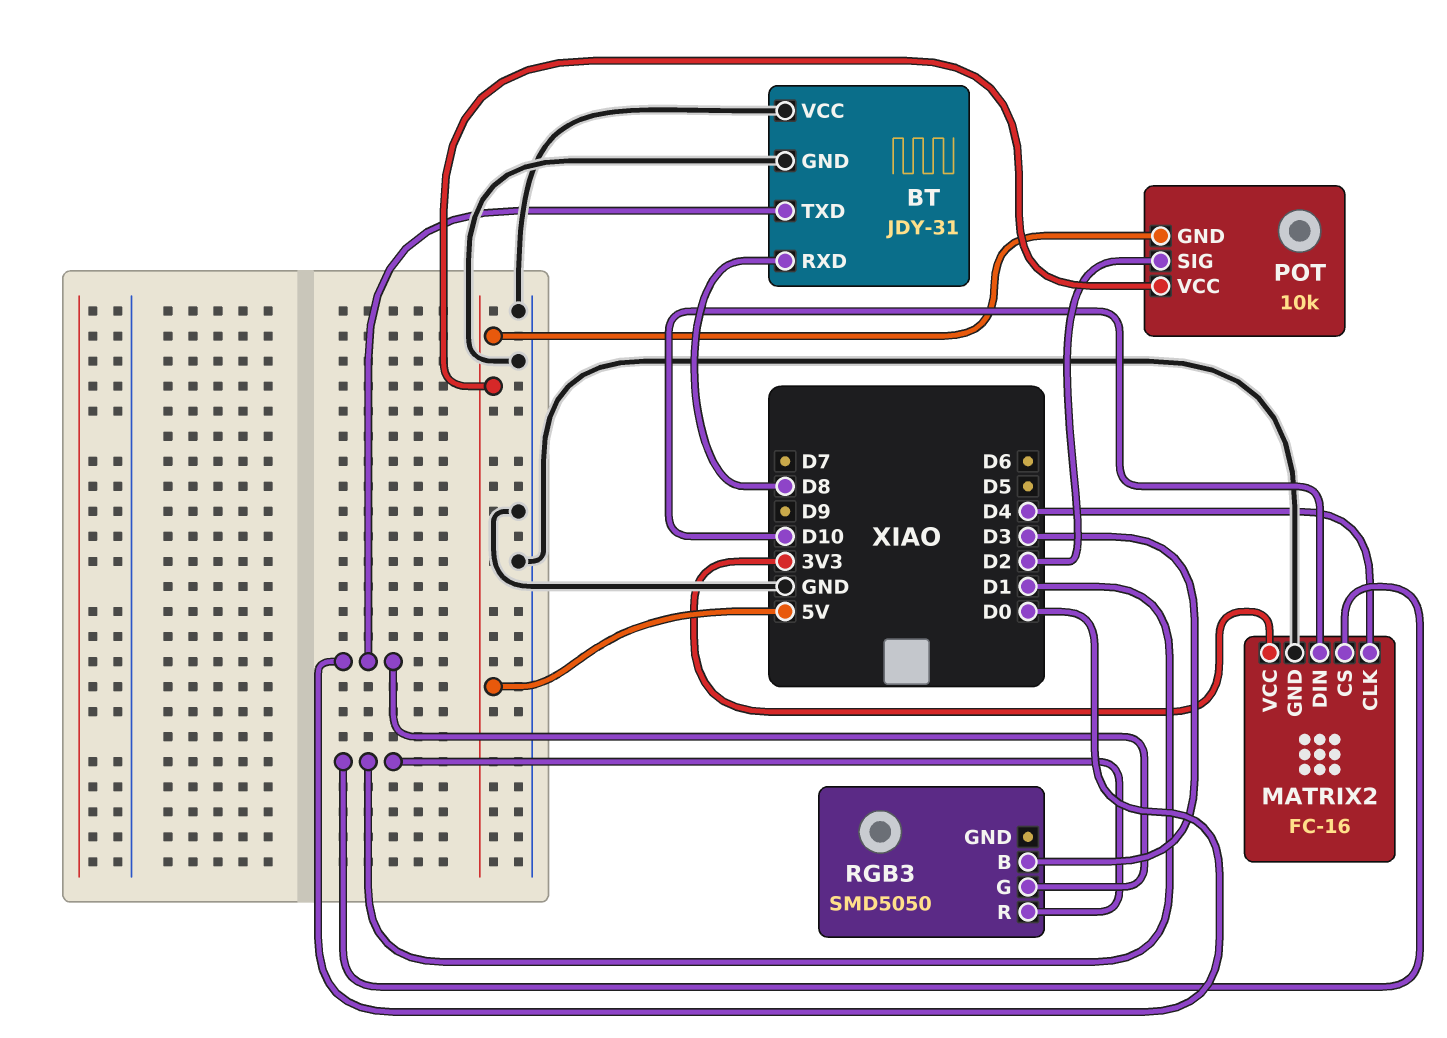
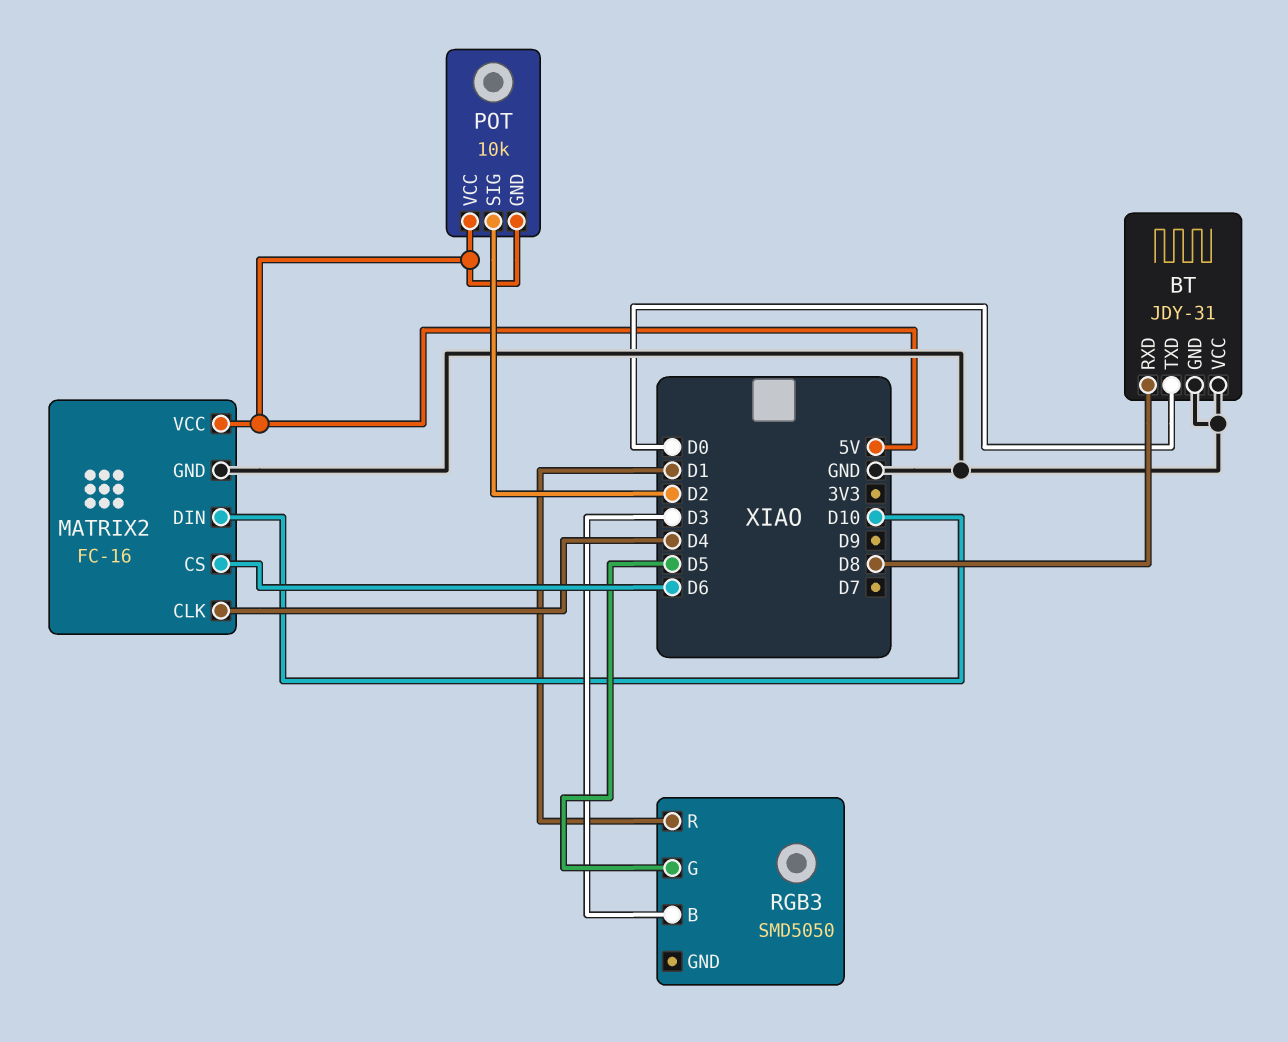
MATRIX2 pin CS: D1 -> D6
MATRIX2 pin VCC: 3V3 -> 5V
RGB3 pin G: D0 -> D5

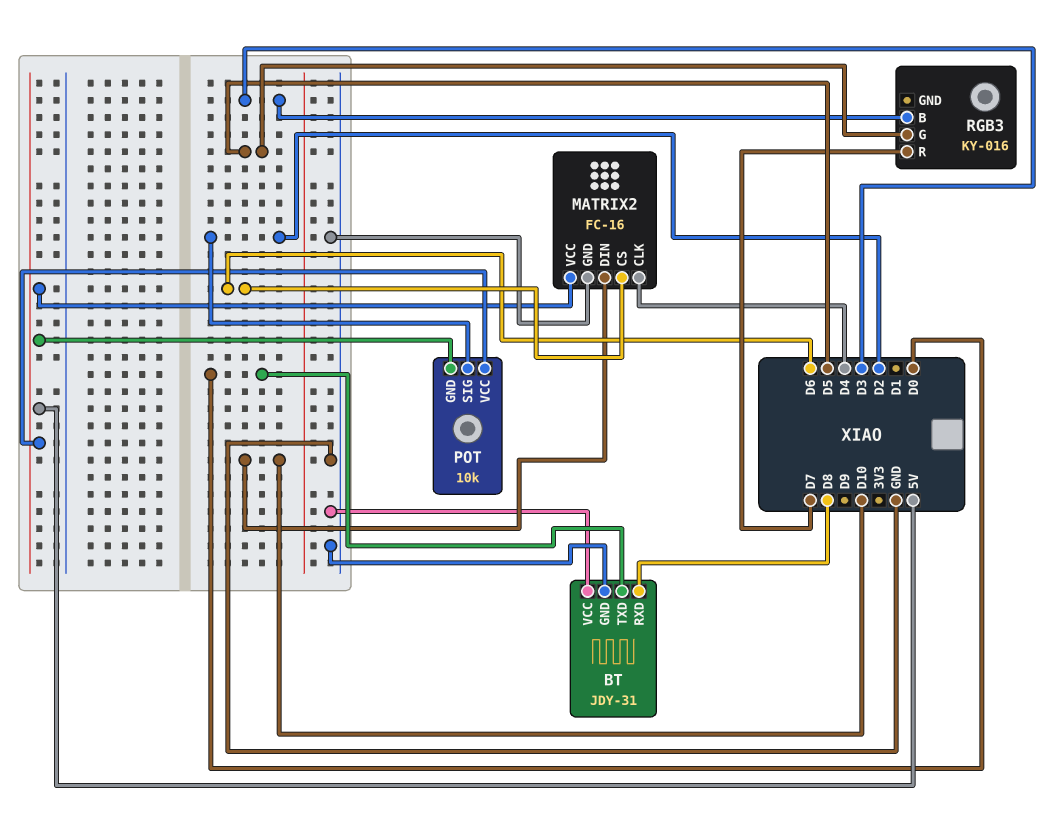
RGB3: SMD5050 -> KY-016
RGB3 pin R: D1 -> D7

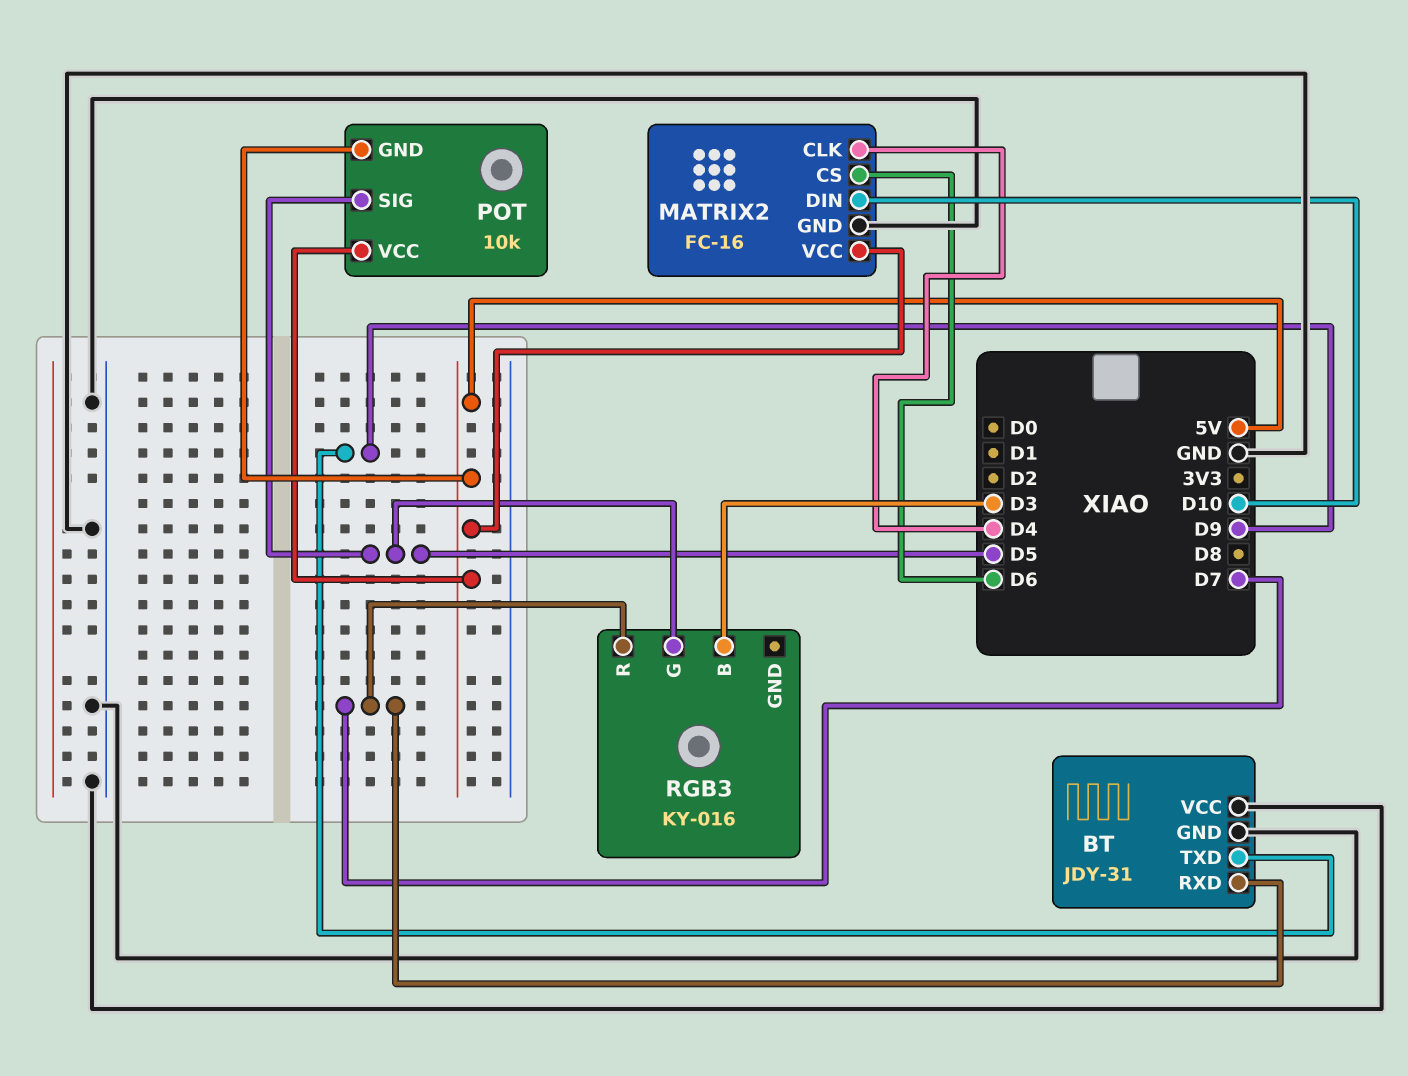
BT pin RXD: D8 -> D7
BT pin TXD: D0 -> D9
POT pin SIG: D2 -> D5

